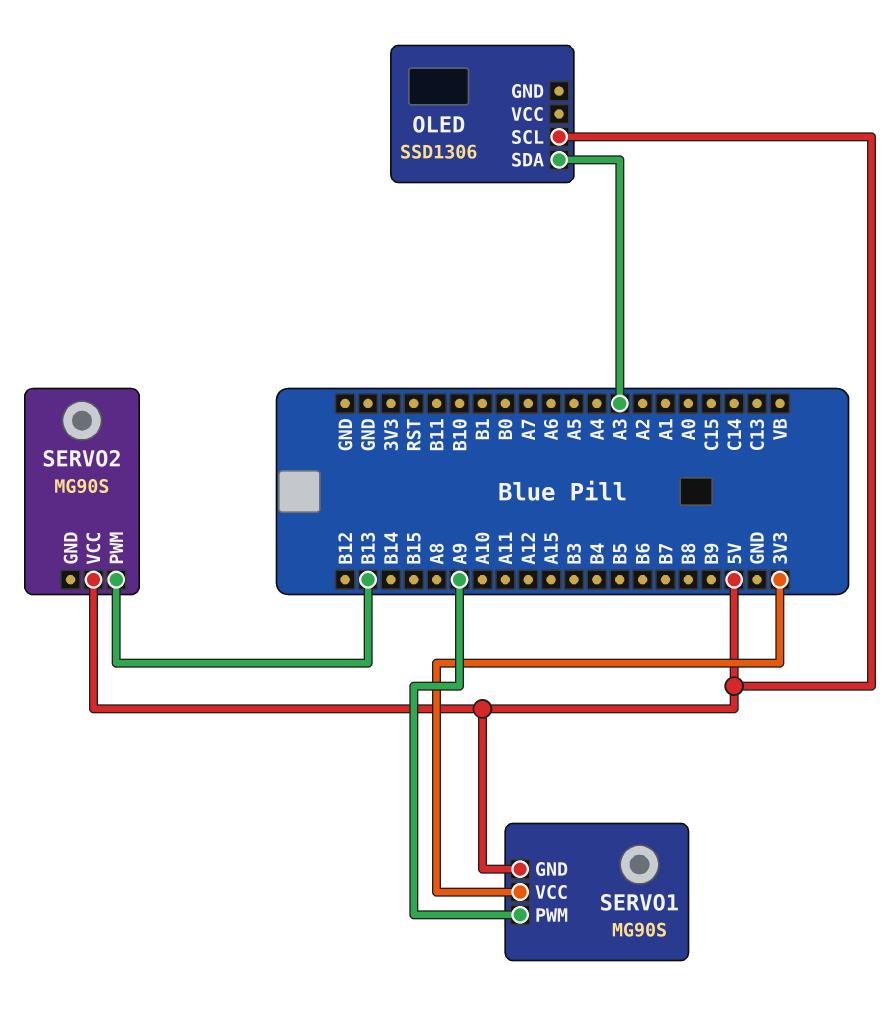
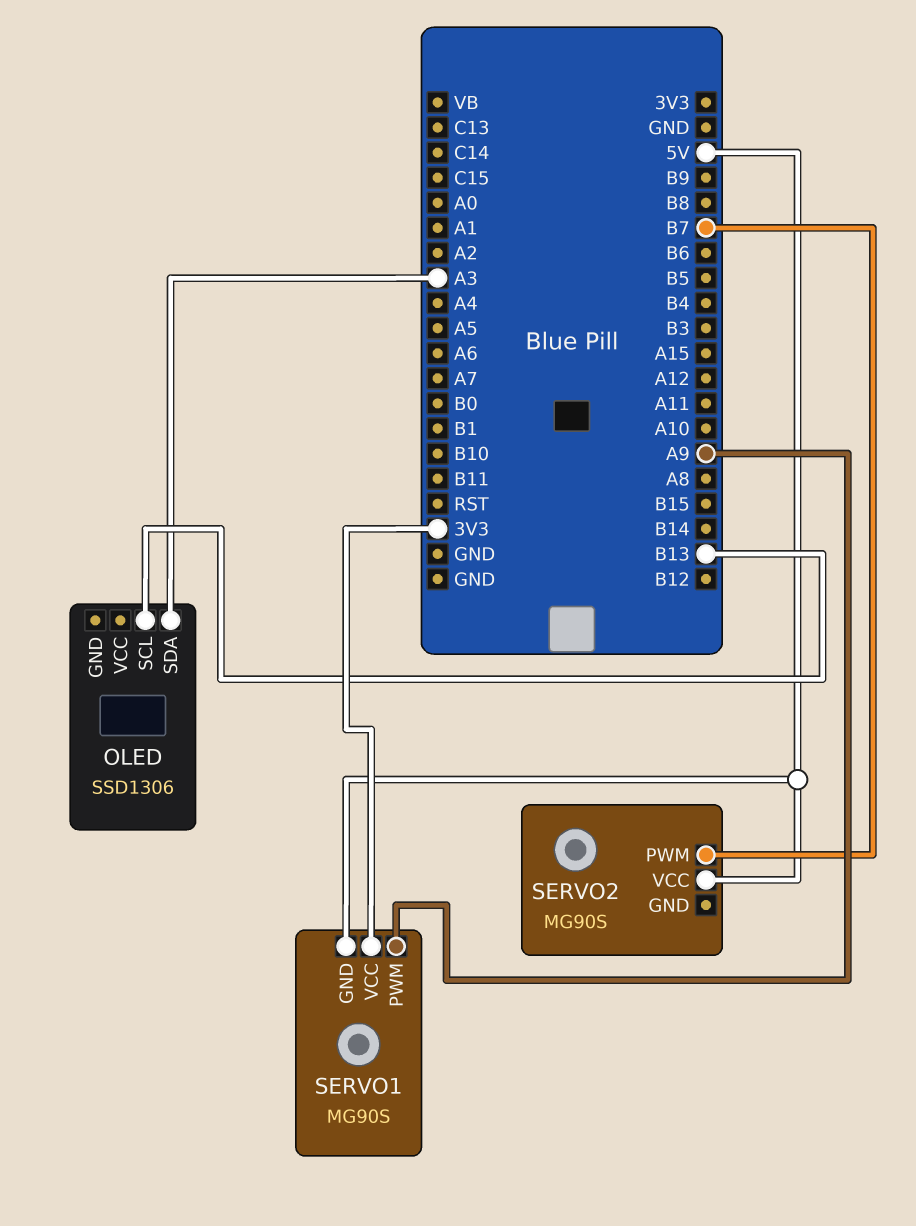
OLED pin SCL: 5V -> B13
SERVO2 pin PWM: B13 -> B7

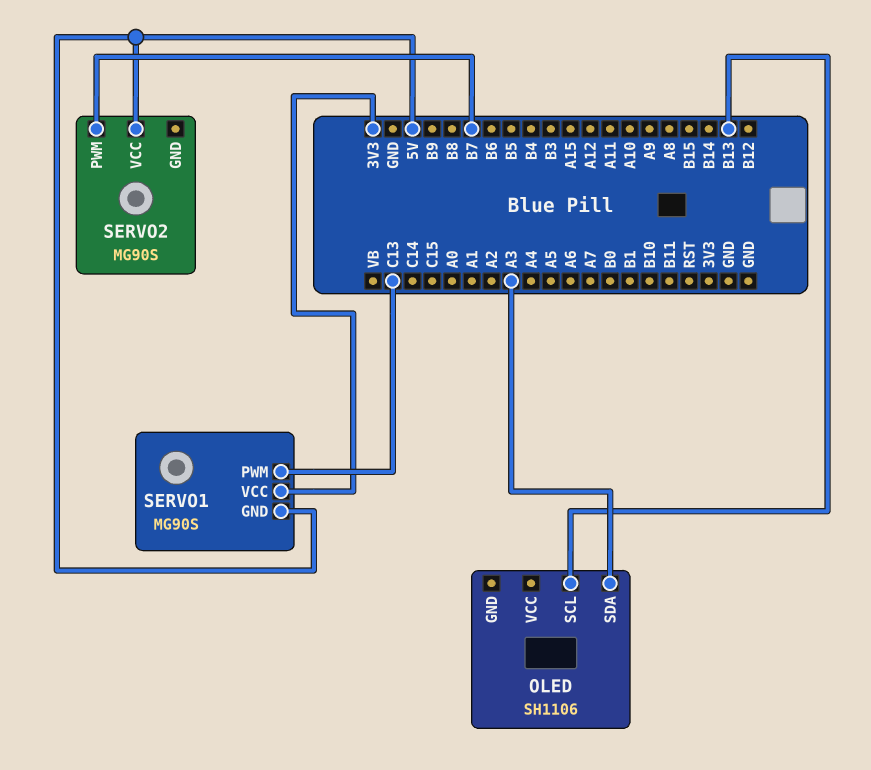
OLED: SSD1306 -> SH1106
SERVO1 pin PWM: A9 -> C13

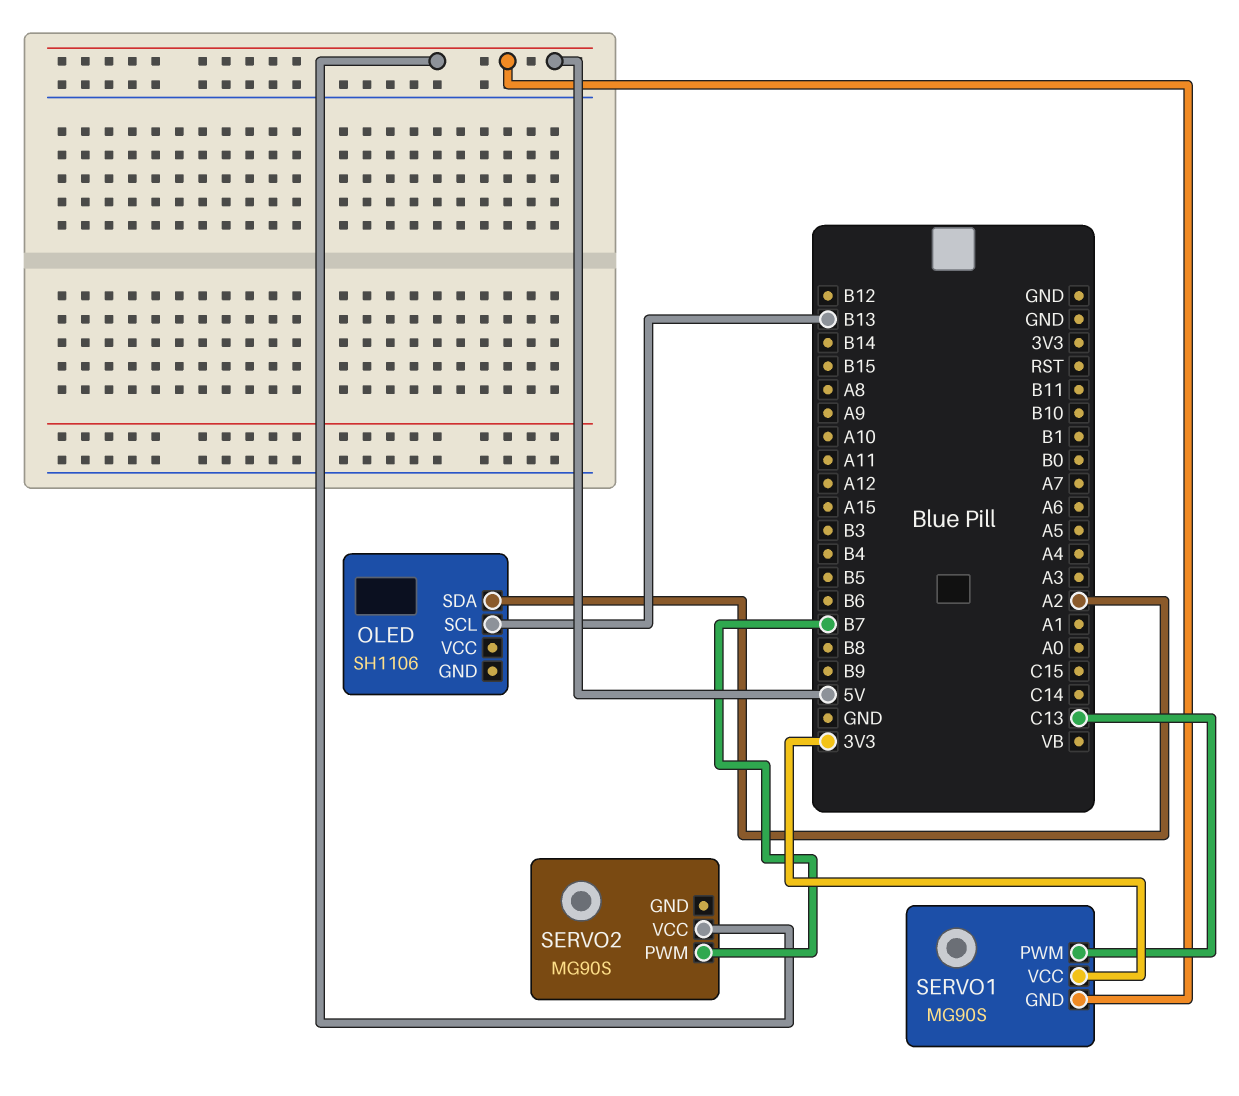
OLED pin SDA: A3 -> A2

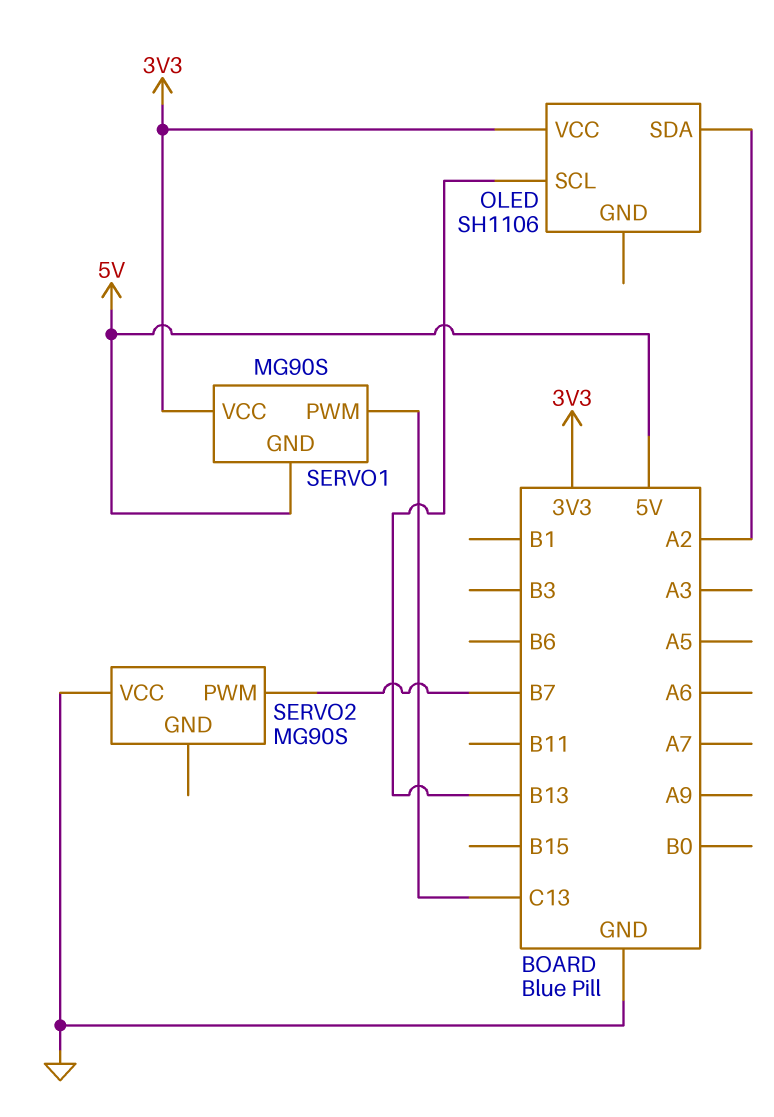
OLED pin VCC: none -> 3V3
SERVO2 pin VCC: 5V -> GND

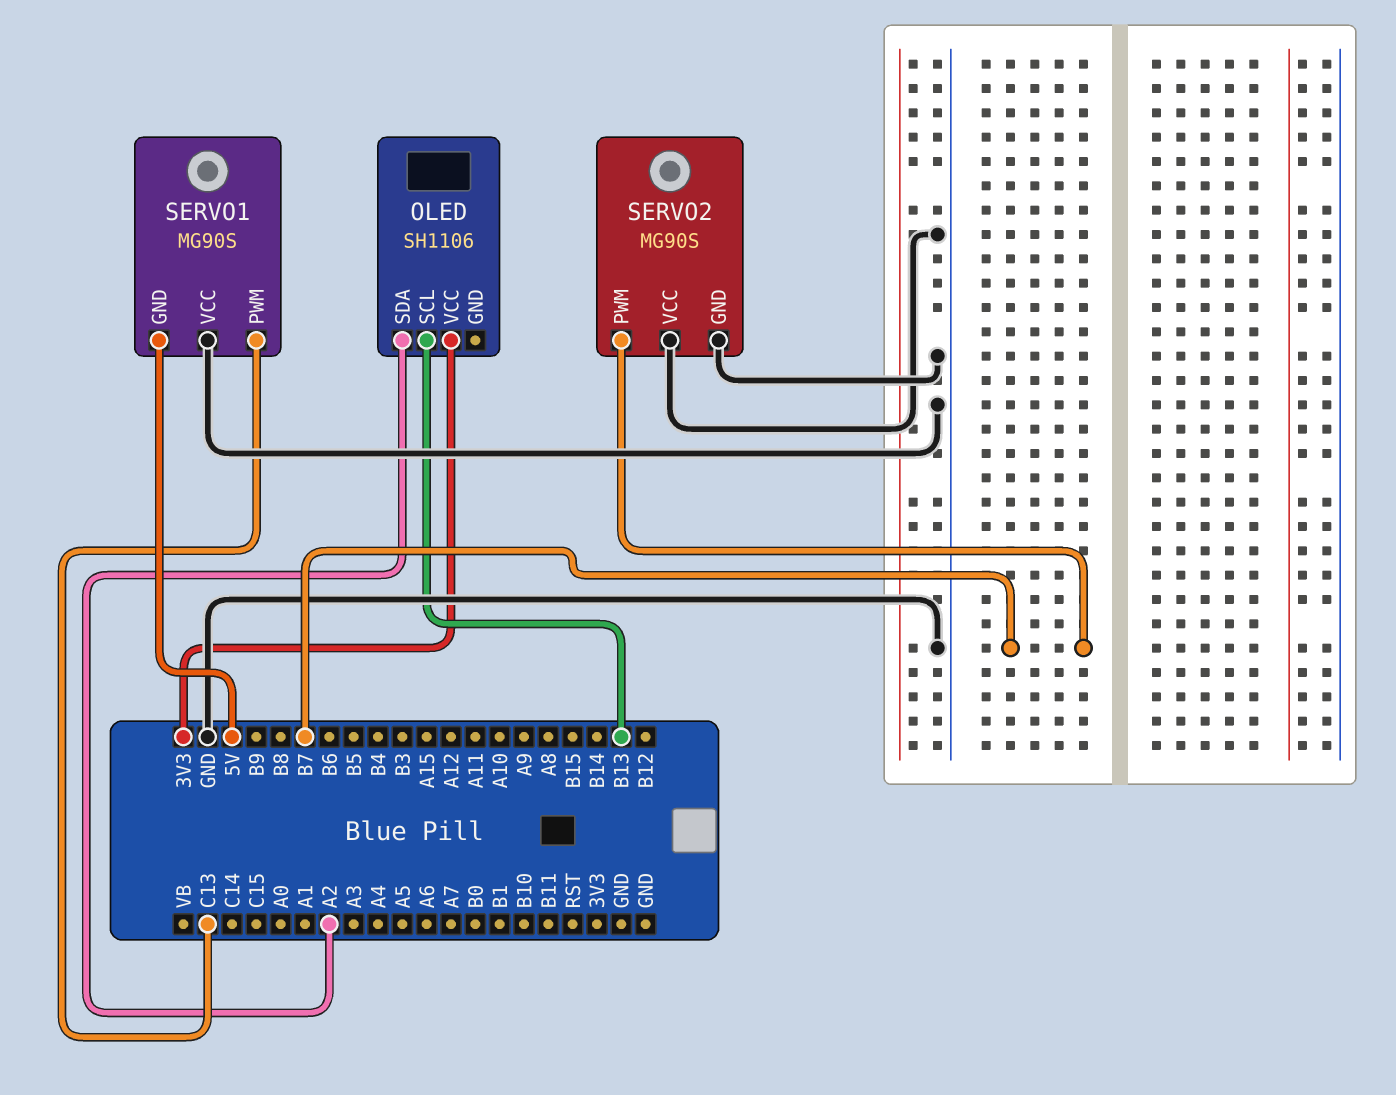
SERVO1 pin VCC: 3V3 -> GND
SERVO2 pin GND: none -> GND

